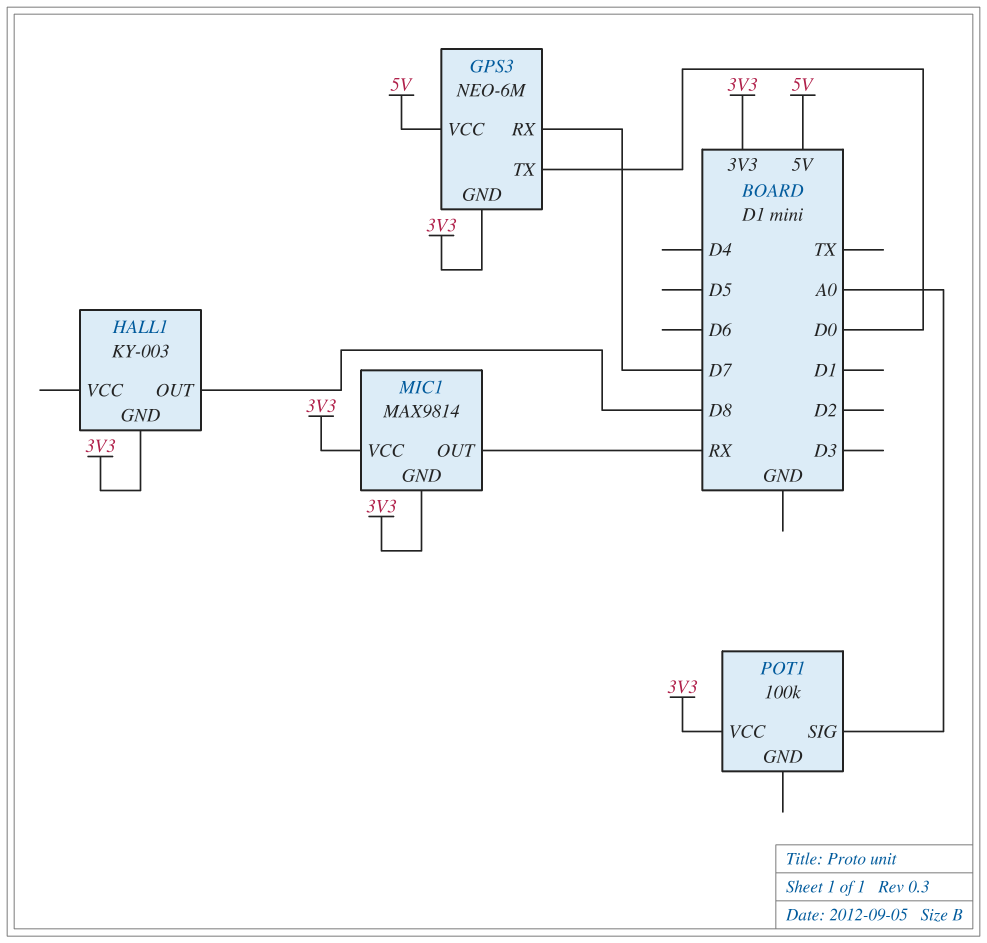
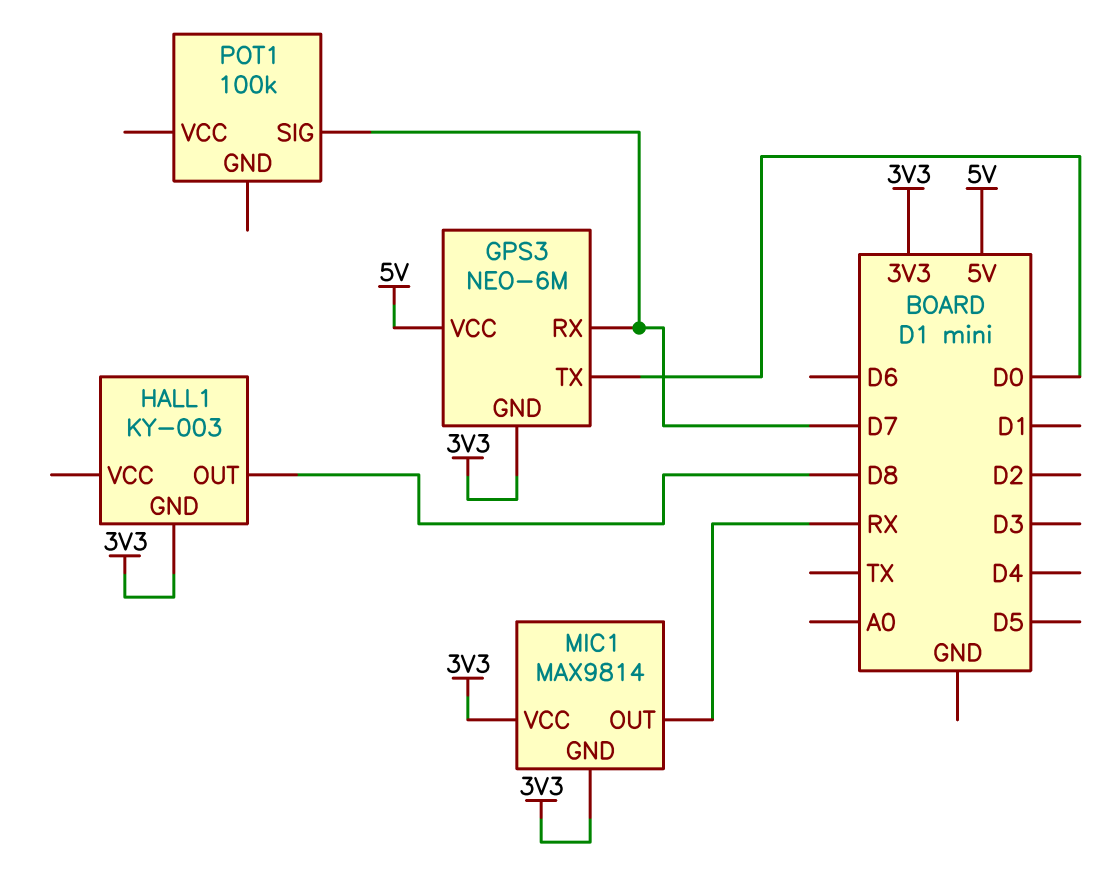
POT1 pin SIG: A0 -> D7
POT1 pin VCC: 3V3 -> none

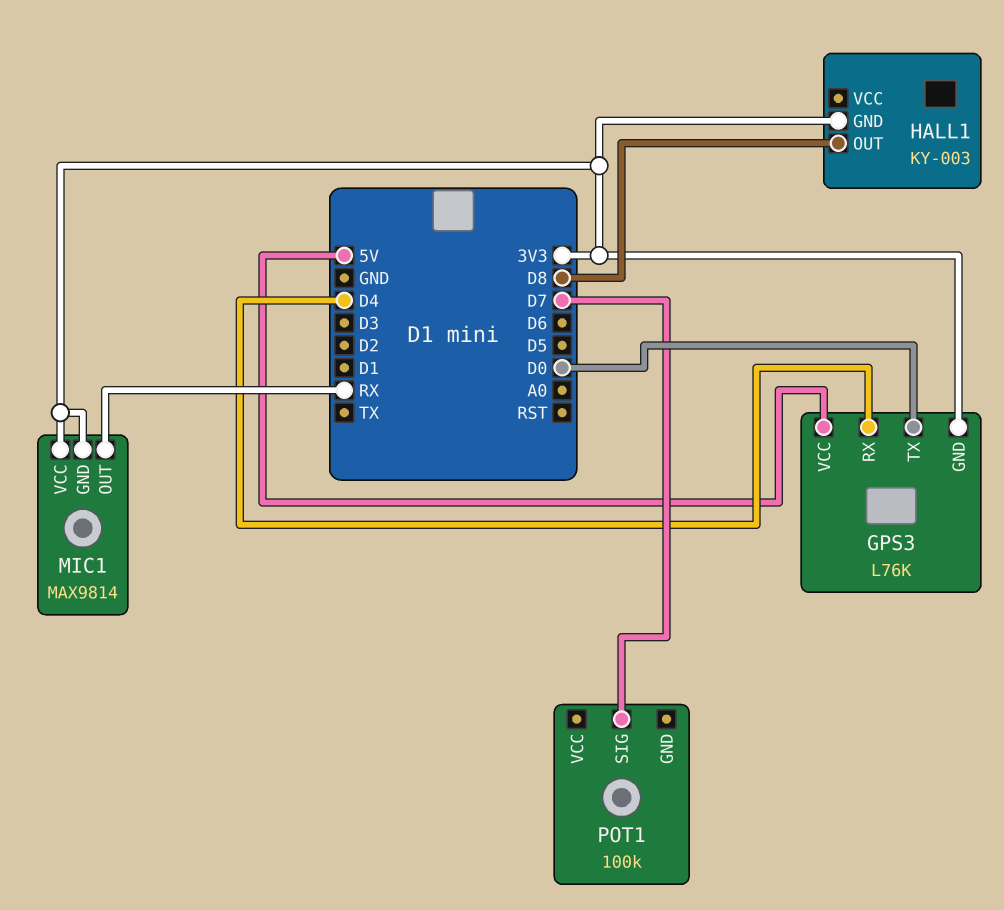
GPS3: NEO-6M -> L76K
GPS3 pin RX: D7 -> D4

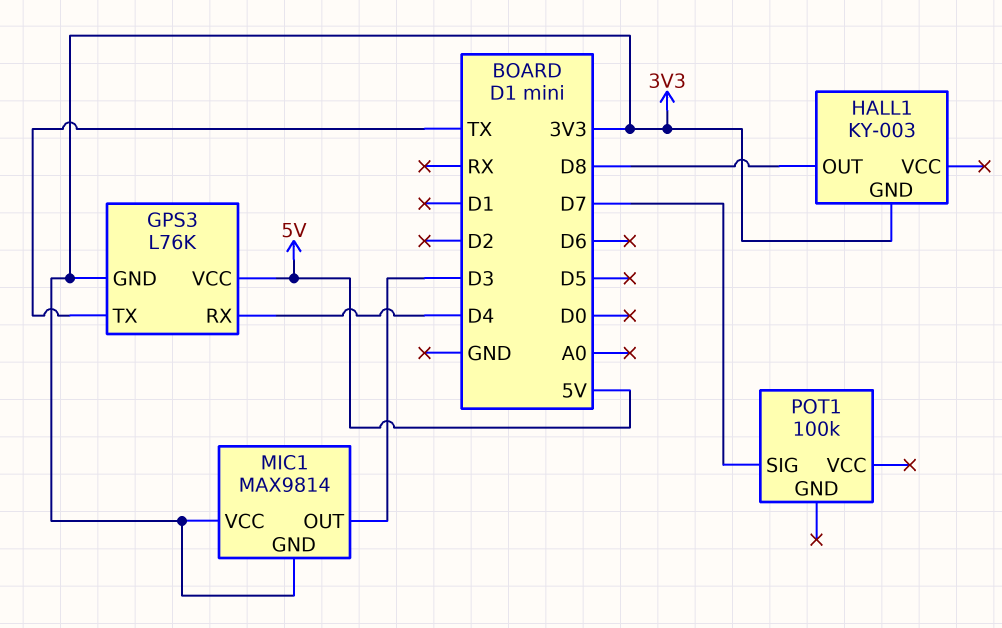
GPS3 pin TX: D0 -> TX
MIC1 pin OUT: RX -> D3

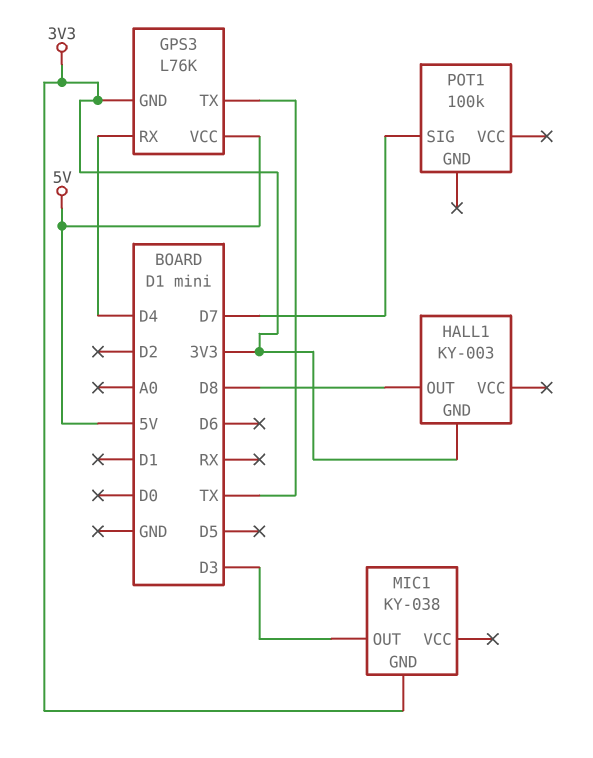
MIC1: MAX9814 -> KY-038
MIC1 pin VCC: 3V3 -> none

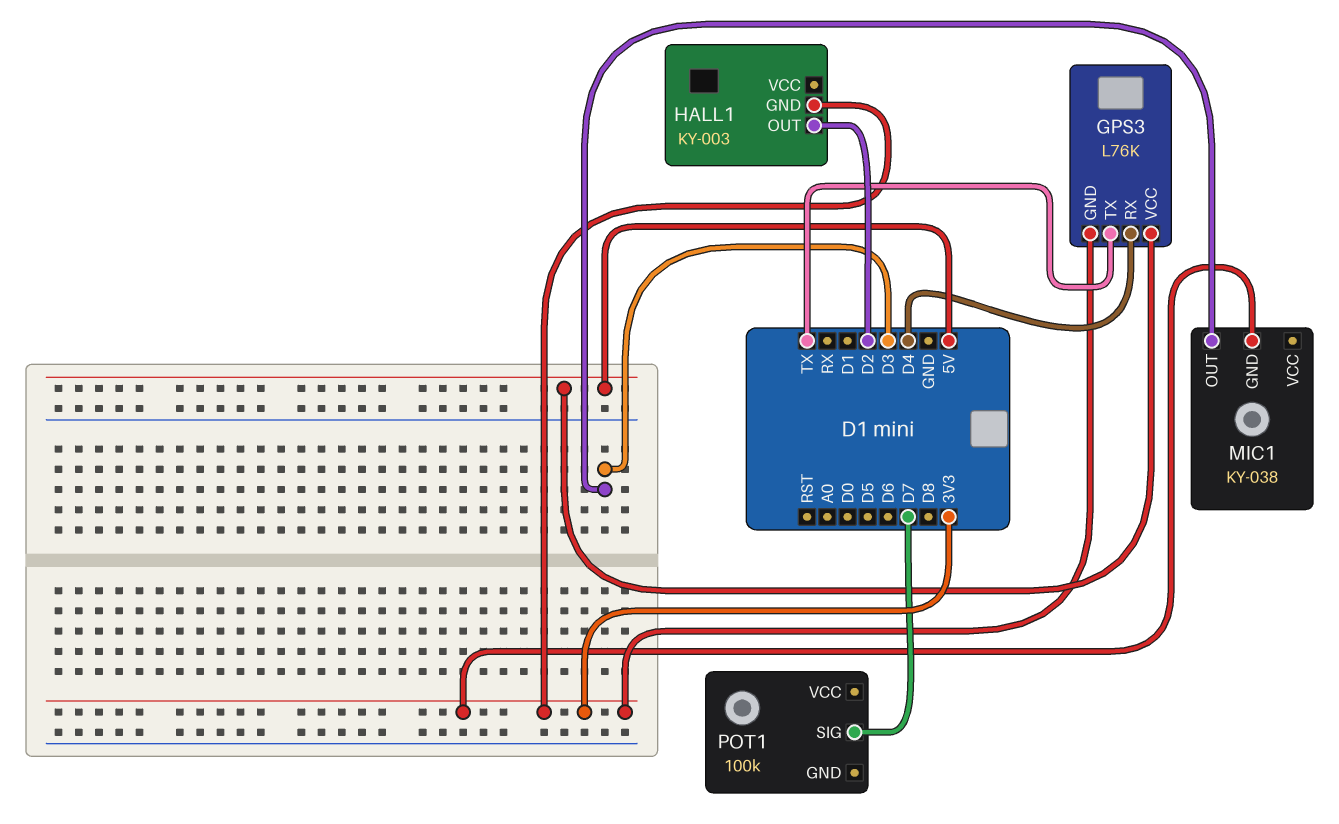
HALL1 pin OUT: D8 -> D2

